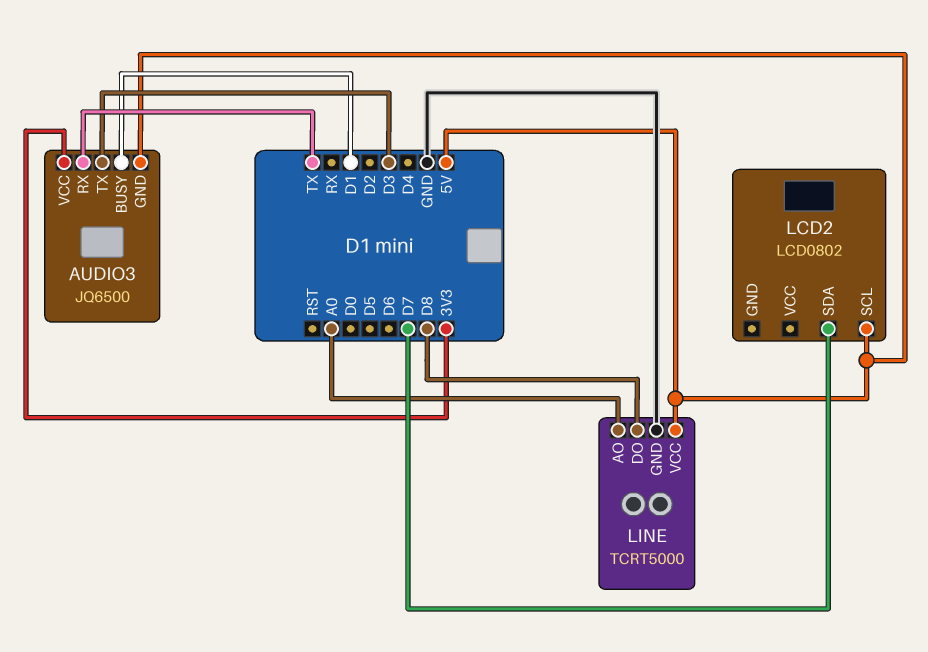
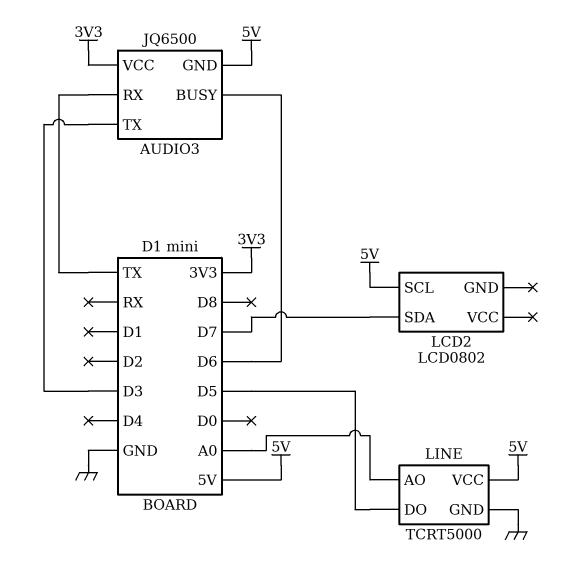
AUDIO3 pin BUSY: D1 -> D6
LINE pin DO: D8 -> D5

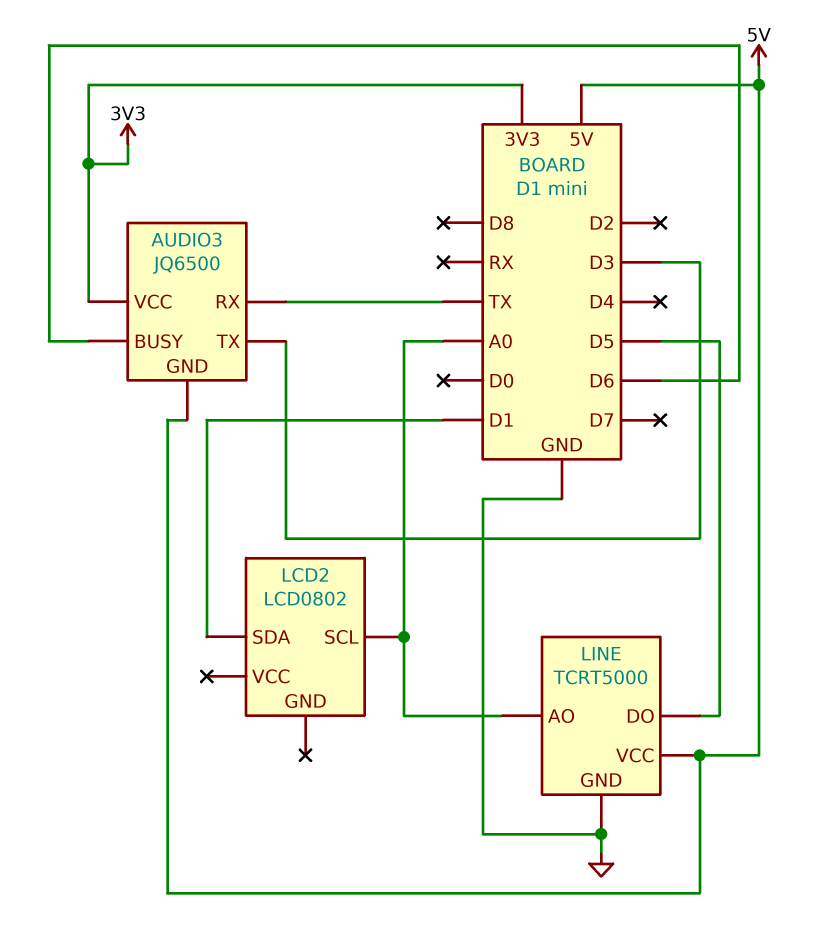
LCD2 pin SCL: 5V -> A0
LCD2 pin SDA: D7 -> D1

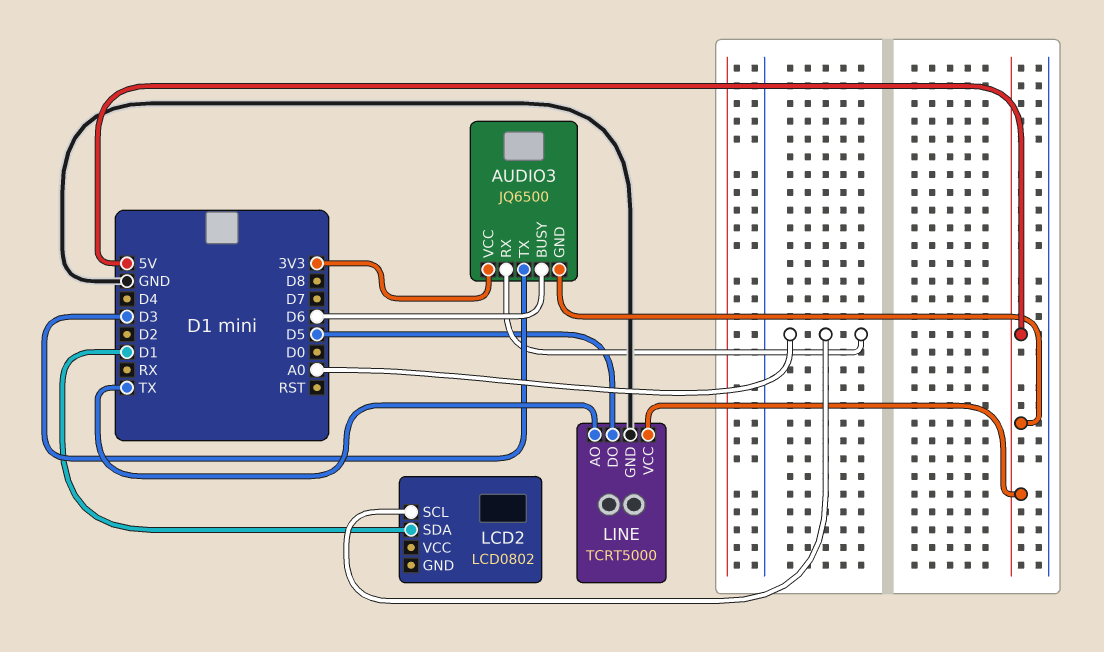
AUDIO3 pin RX: TX -> A0
LINE pin AO: A0 -> TX

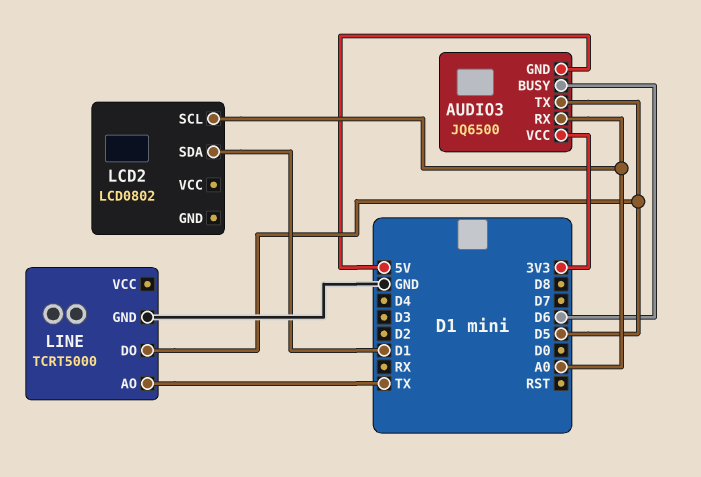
AUDIO3 pin TX: D3 -> D5
LINE pin VCC: 5V -> none

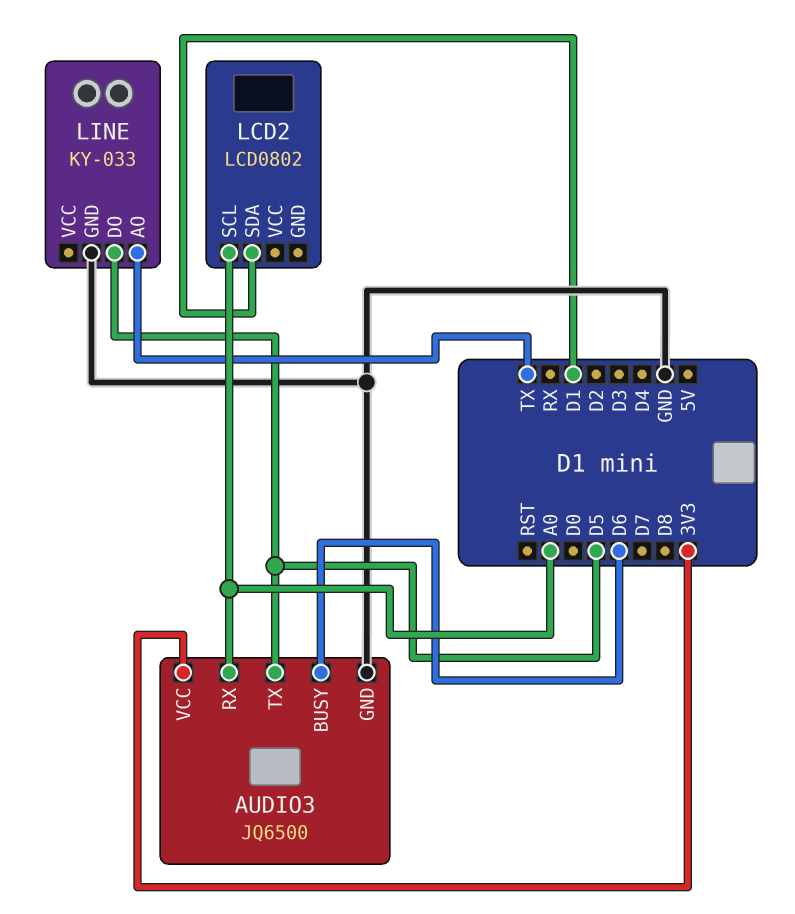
AUDIO3 pin GND: 5V -> GND
LINE: TCRT5000 -> KY-033

